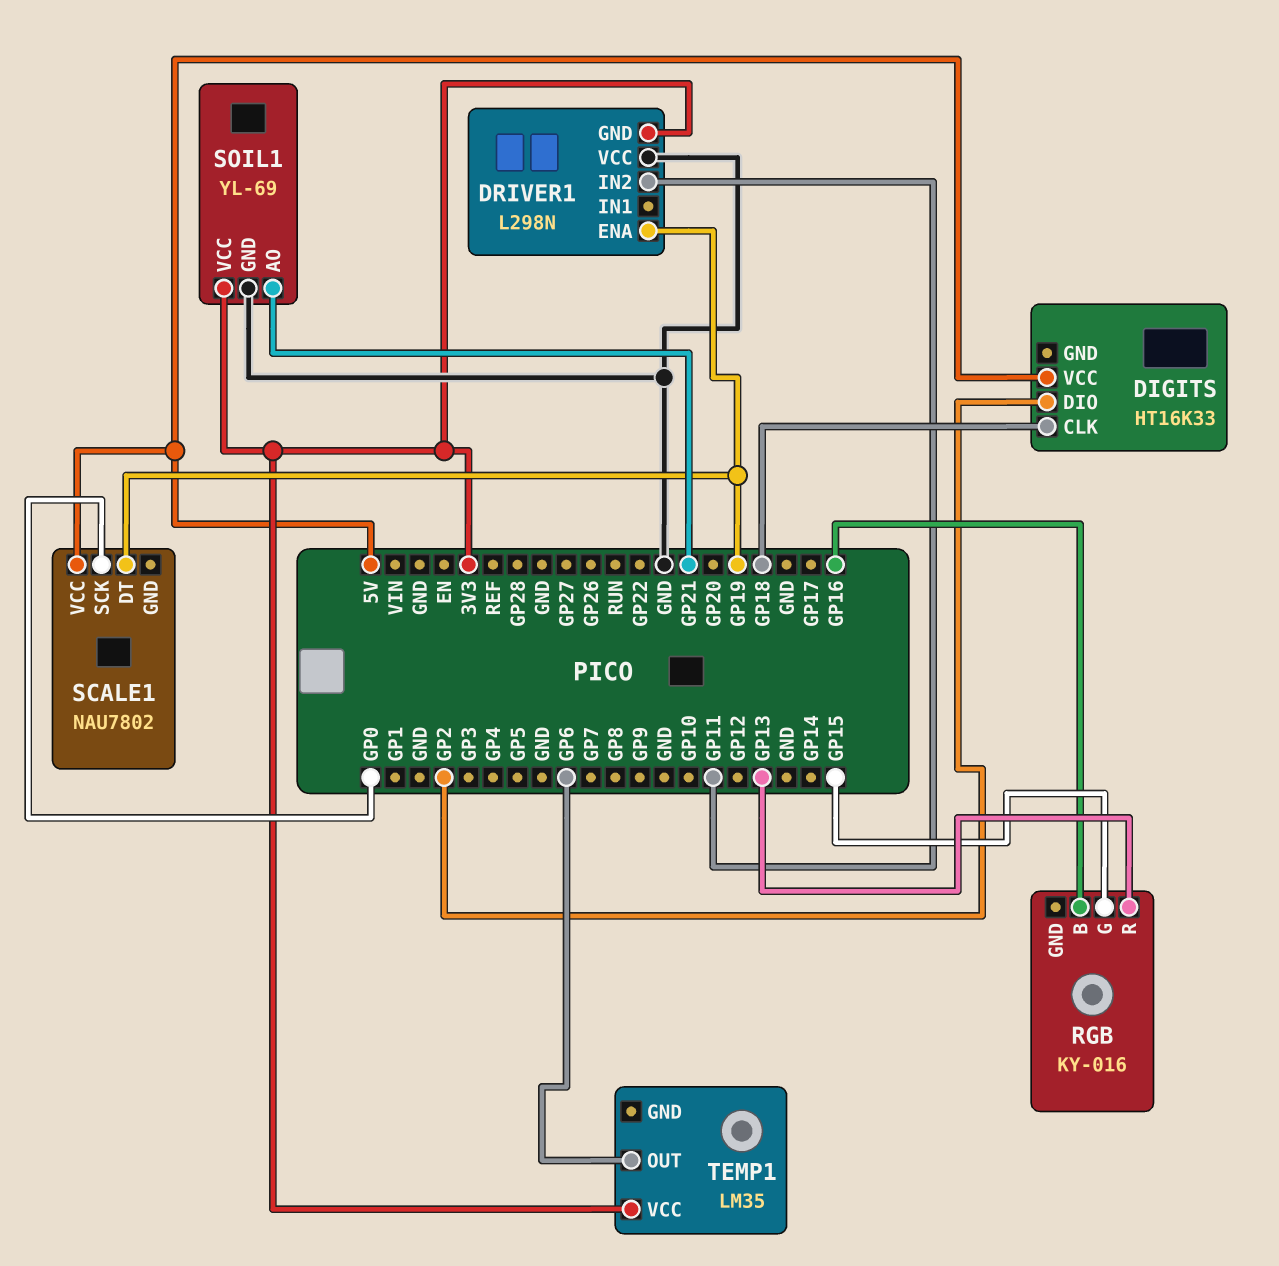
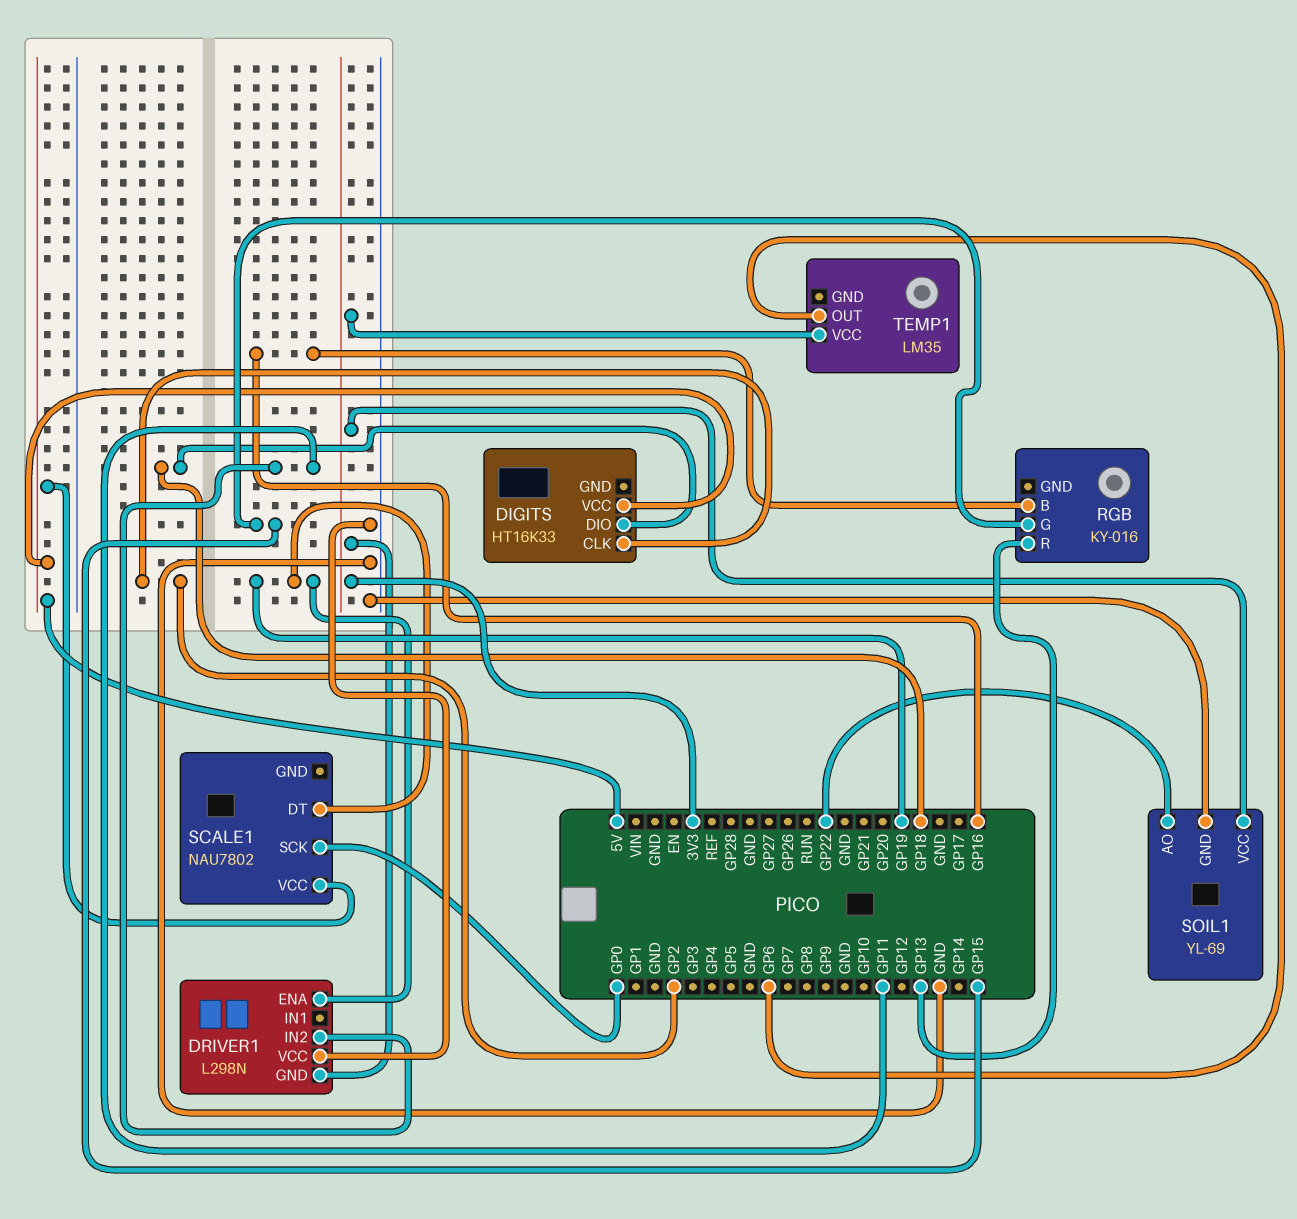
DIGITS pin CLK: GP18 -> GP2
DIGITS pin DIO: GP2 -> GP18
SOIL1 pin AO: GP21 -> GP22

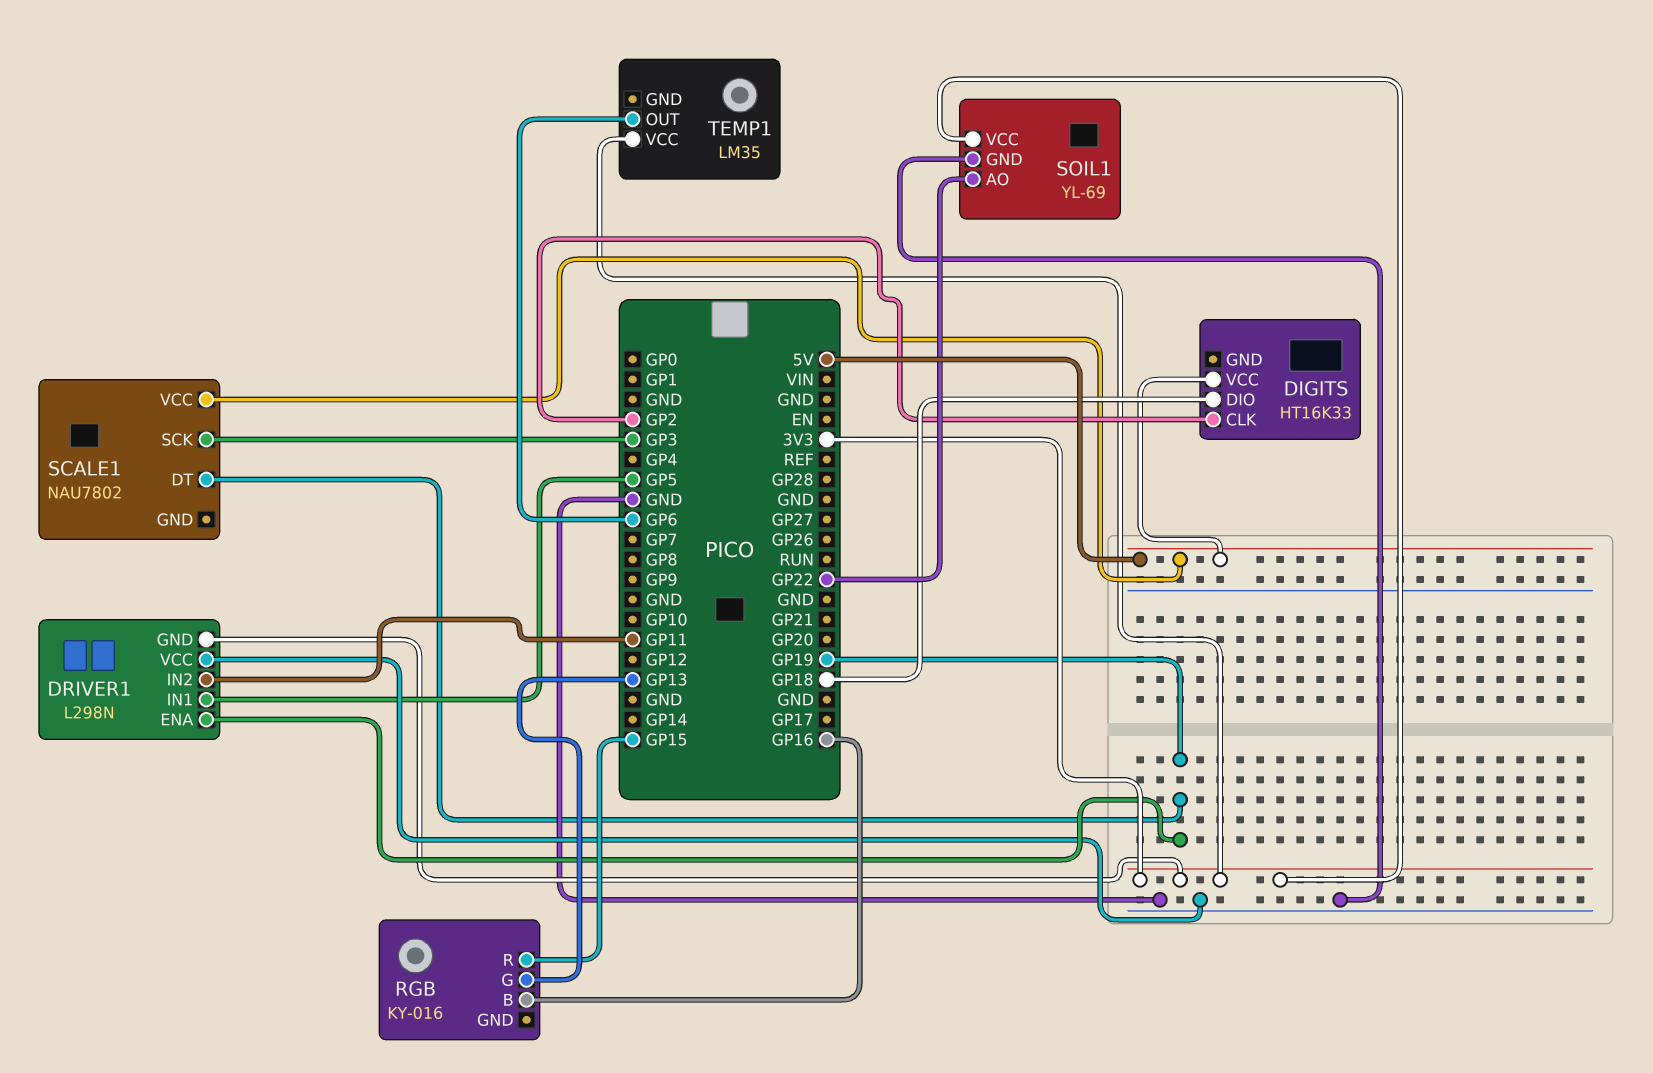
DRIVER1 pin IN1: none -> GP5
RGB pin G: GP15 -> GP13
RGB pin R: GP13 -> GP15
SCALE1 pin SCK: GP0 -> GP3

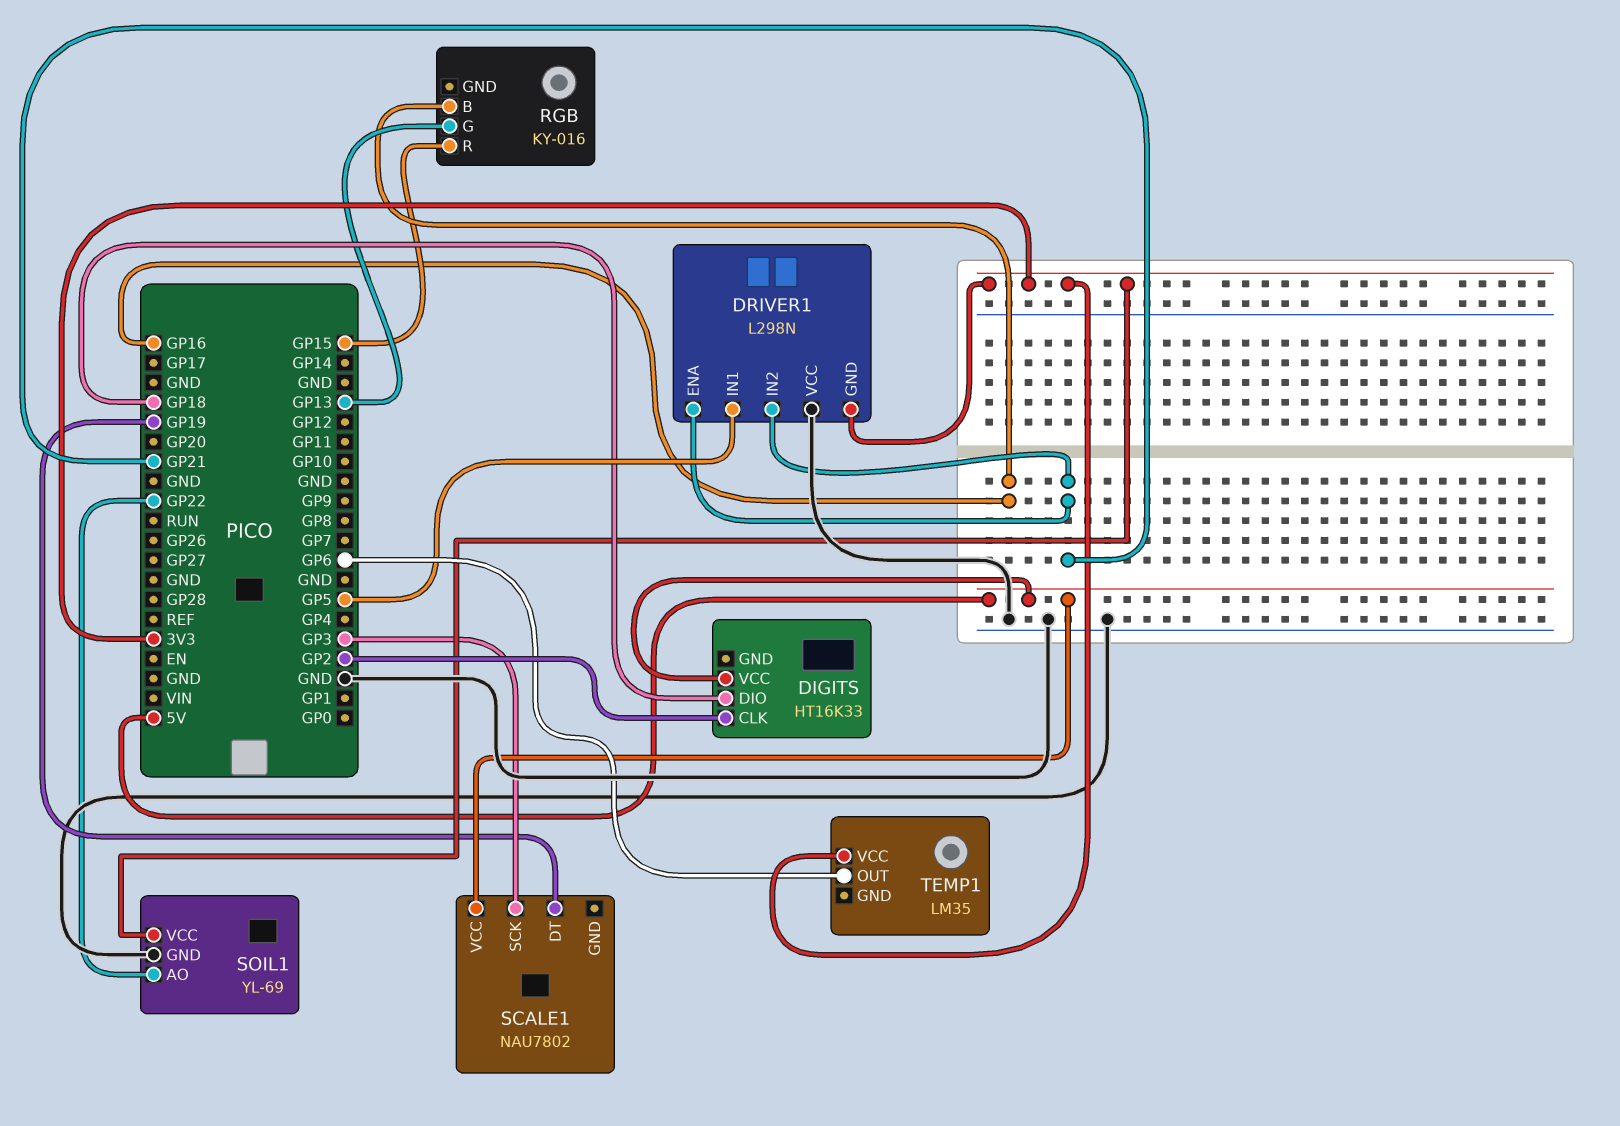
DRIVER1 pin ENA: GP19 -> GP21
DRIVER1 pin IN2: GP11 -> GP21

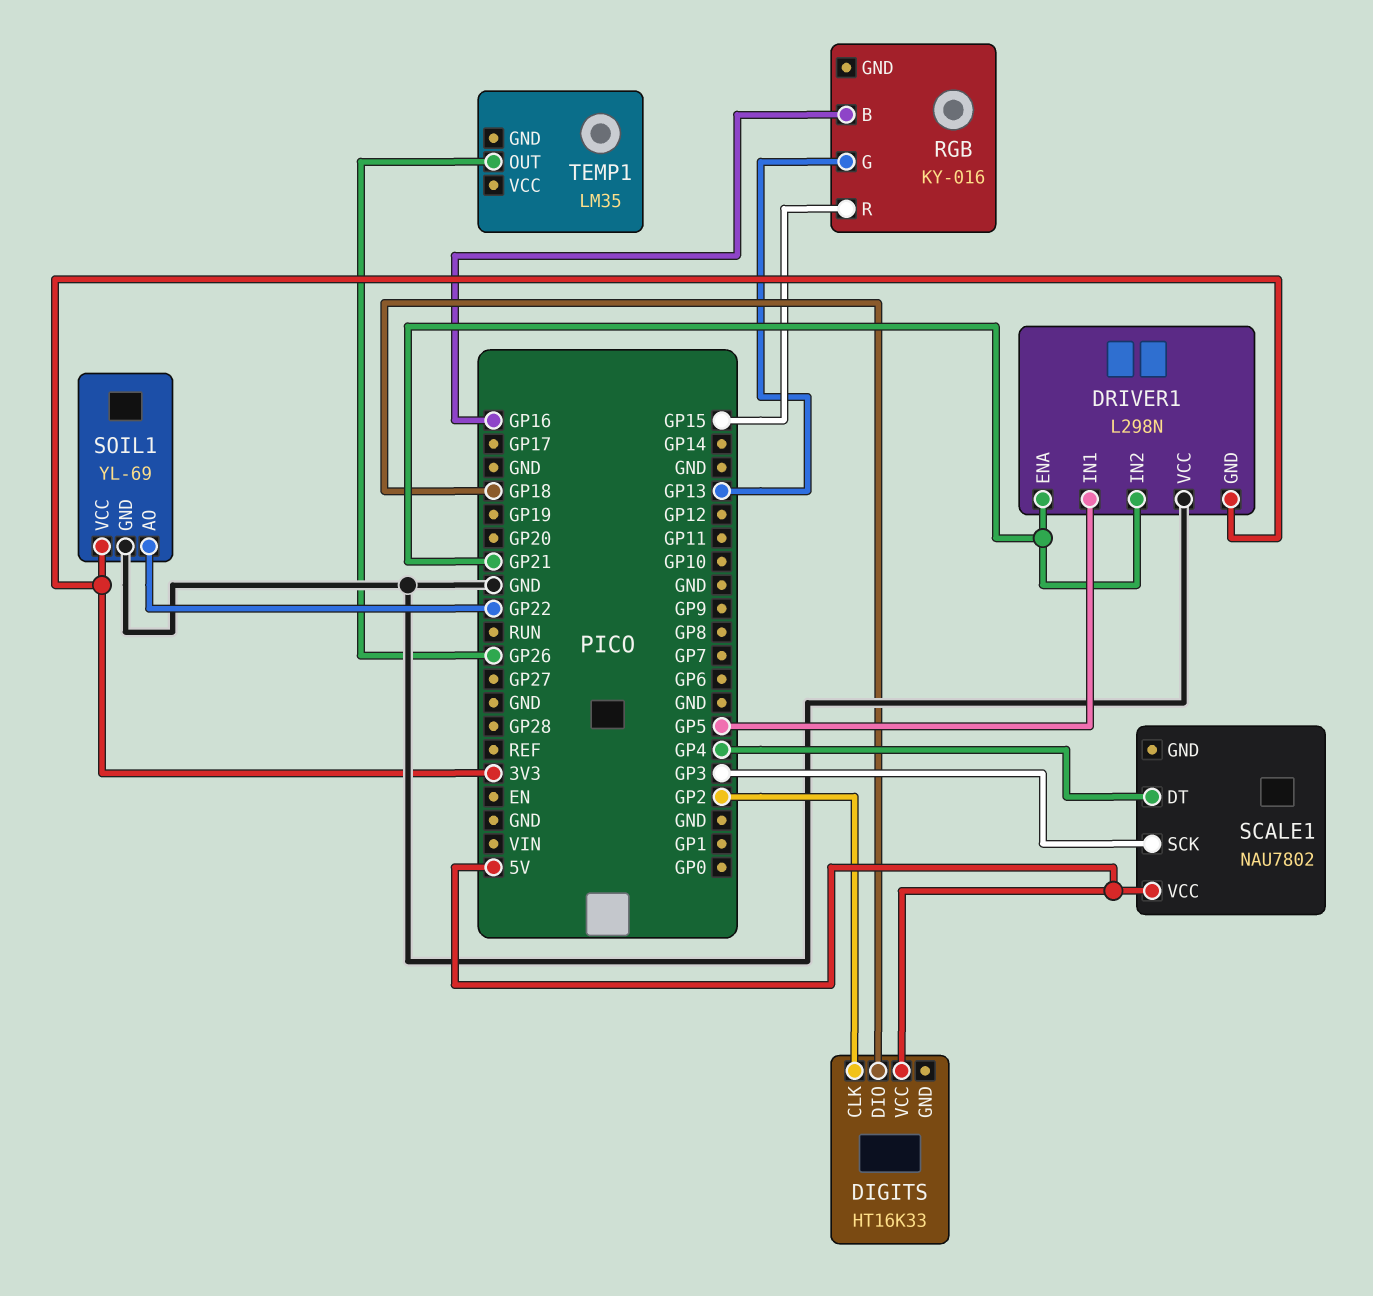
SCALE1 pin DT: GP19 -> GP4
TEMP1 pin OUT: GP6 -> GP26
TEMP1 pin VCC: 3V3 -> none

